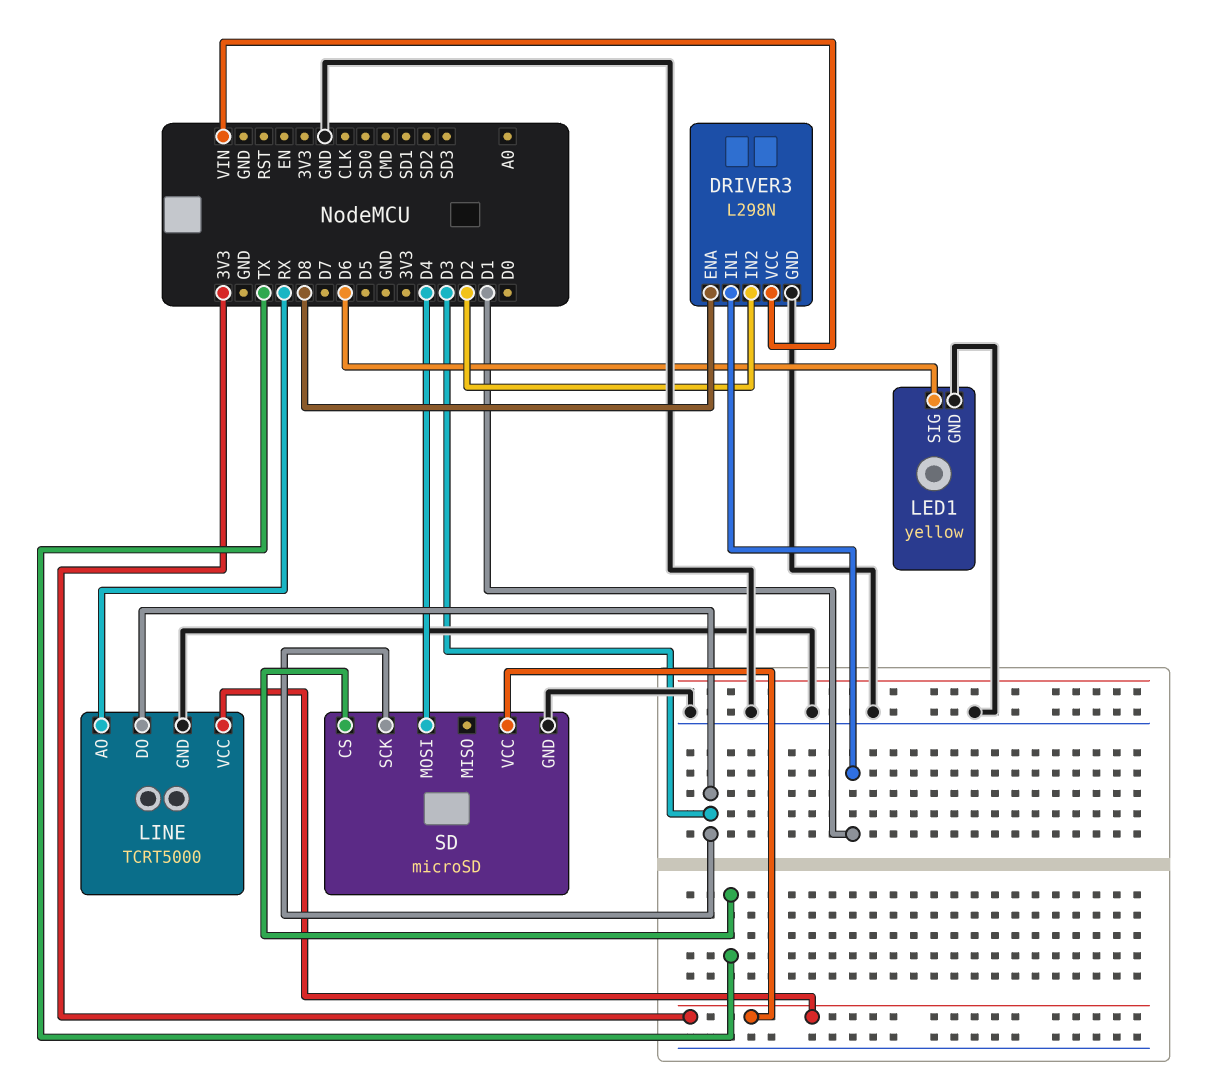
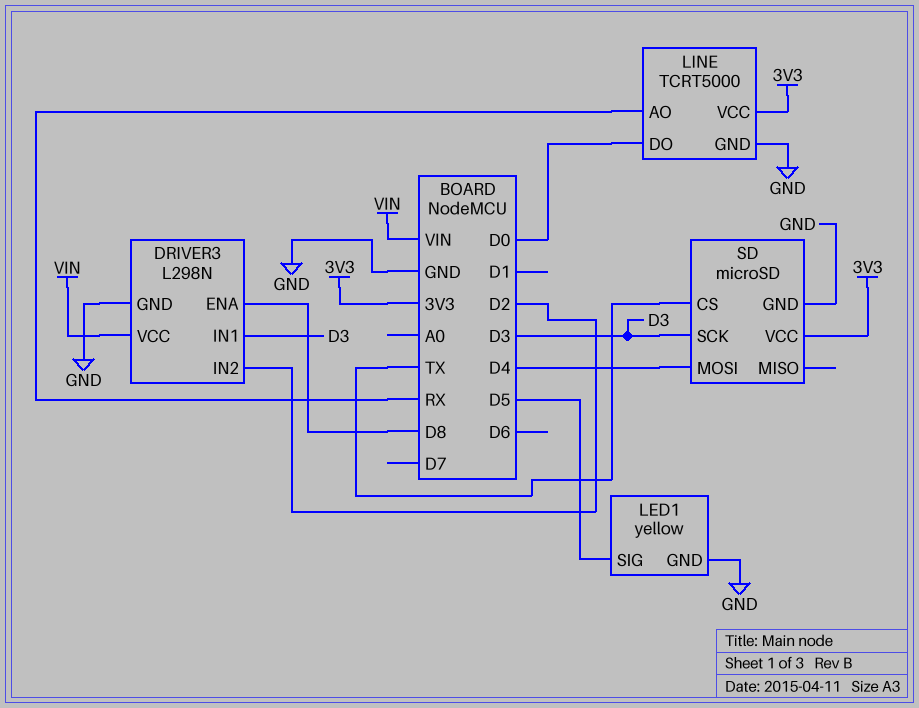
DRIVER3 pin IN1: D1 -> D3
LED1 pin SIG: D6 -> D5
LINE pin DO: D3 -> D0

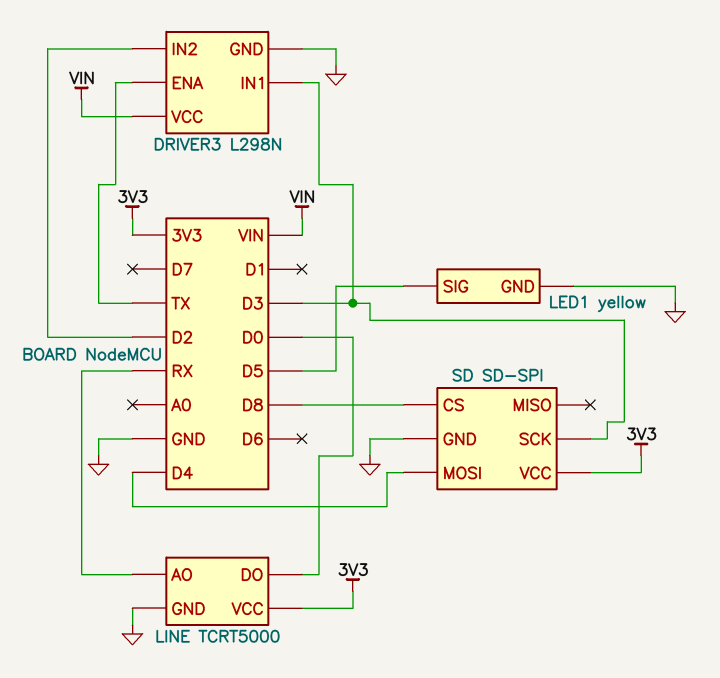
DRIVER3 pin ENA: D8 -> TX
SD: microSD -> SD-SPI
SD pin CS: TX -> D8

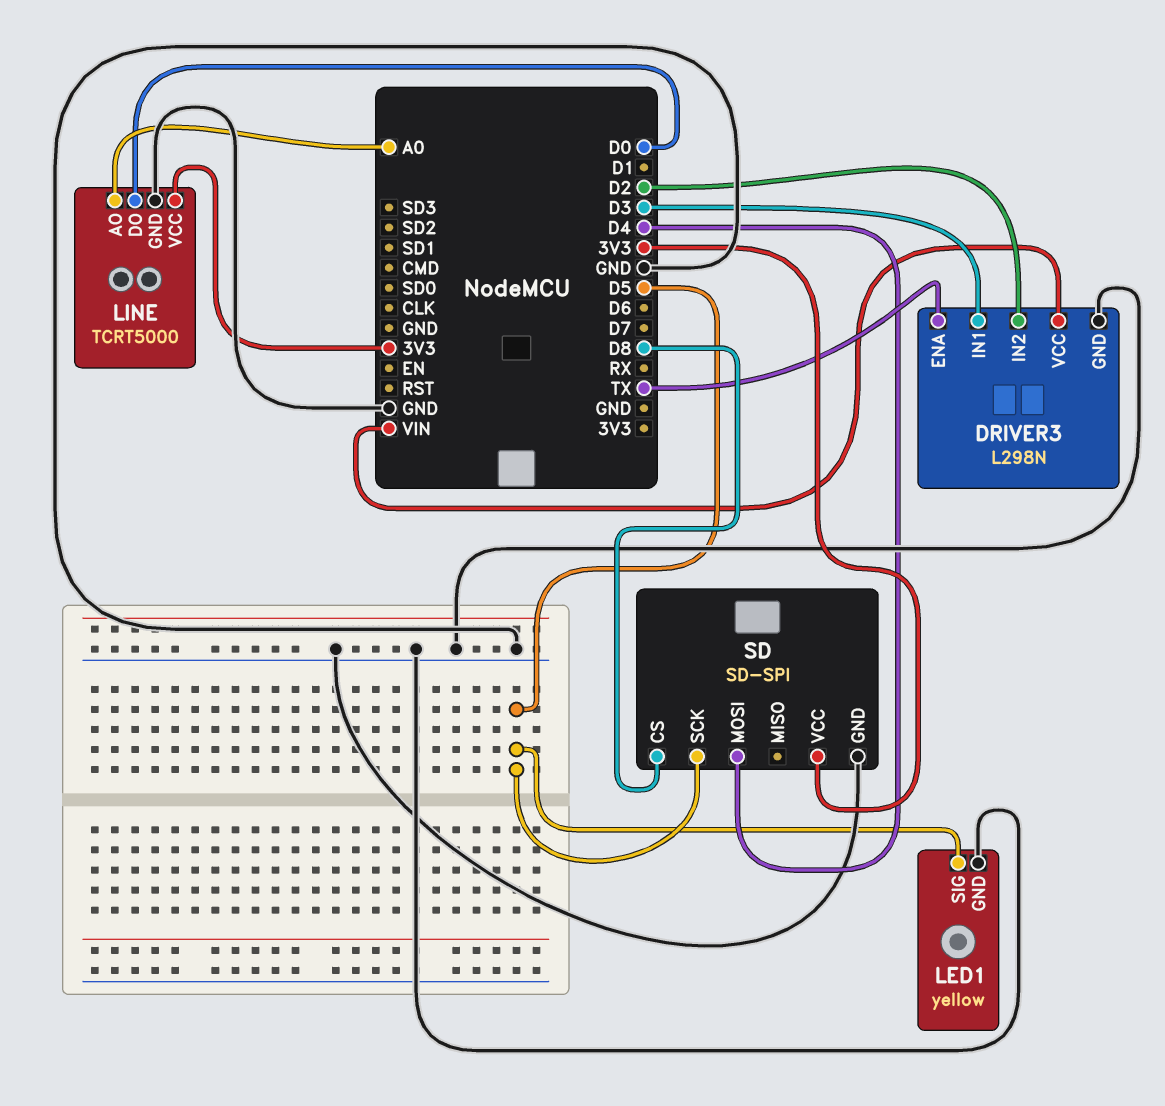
LINE pin AO: RX -> A0
SD pin SCK: D3 -> D5

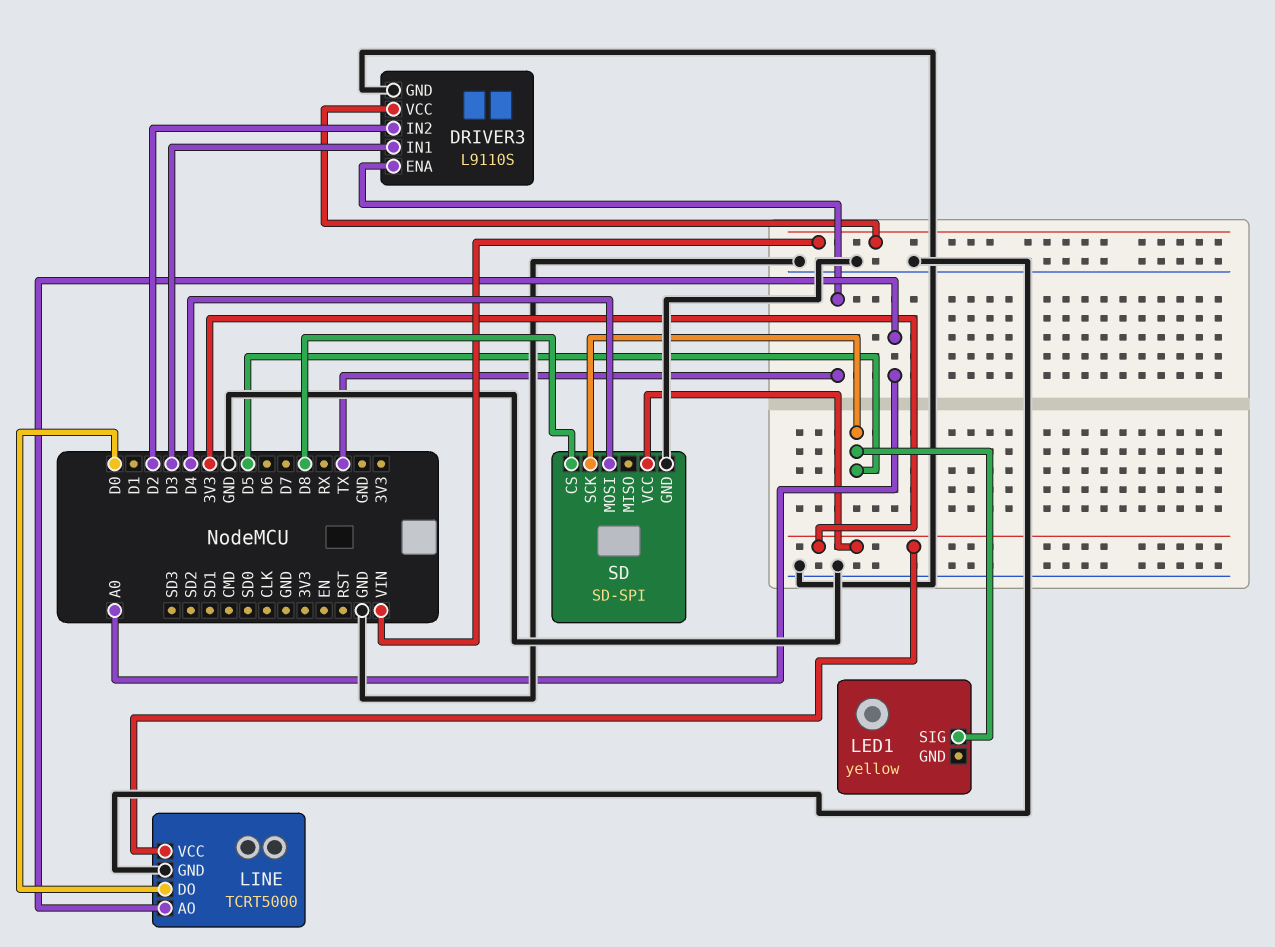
DRIVER3: L298N -> L9110S
LED1 pin GND: GND -> none

